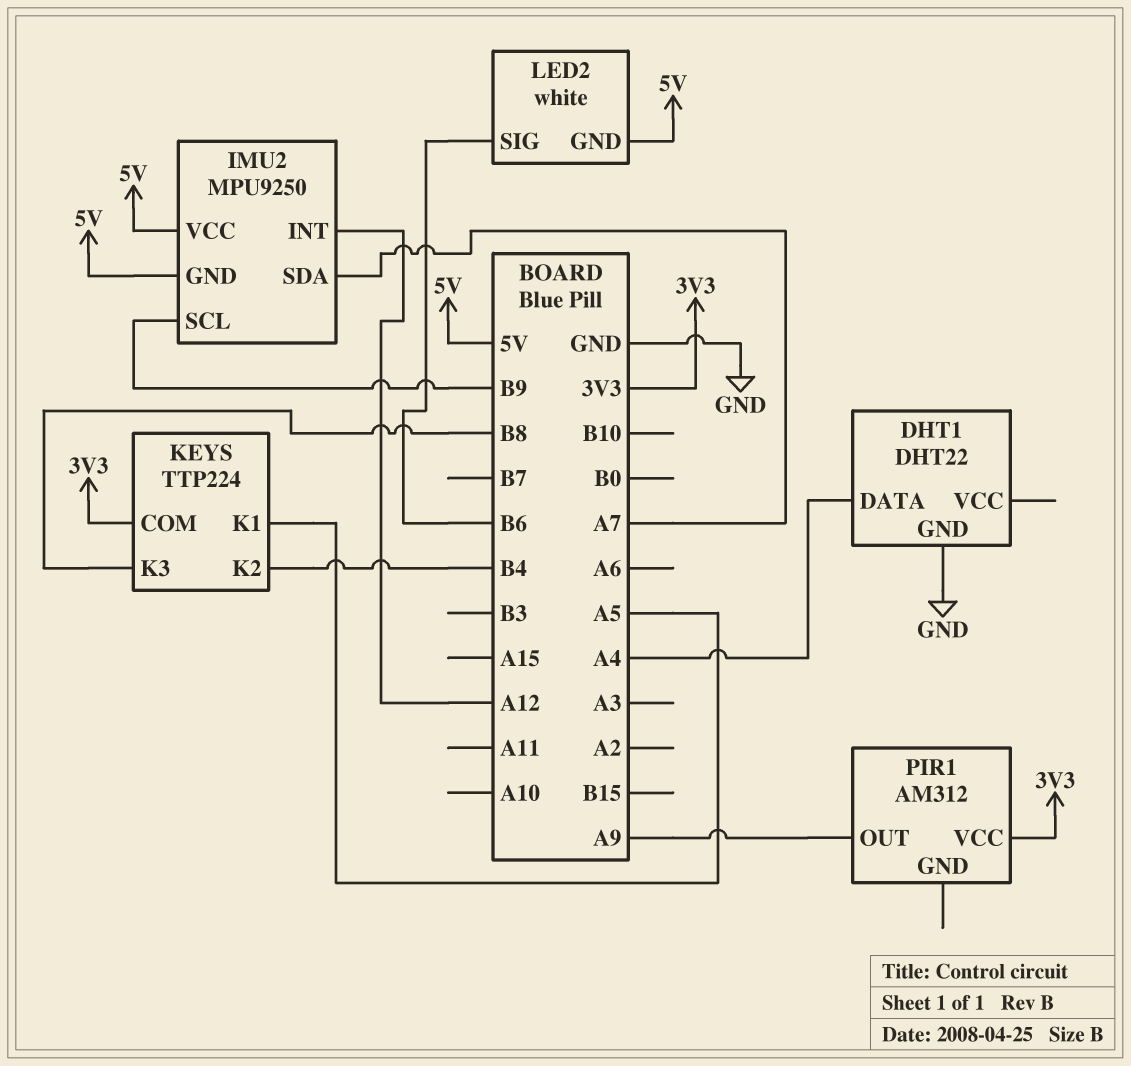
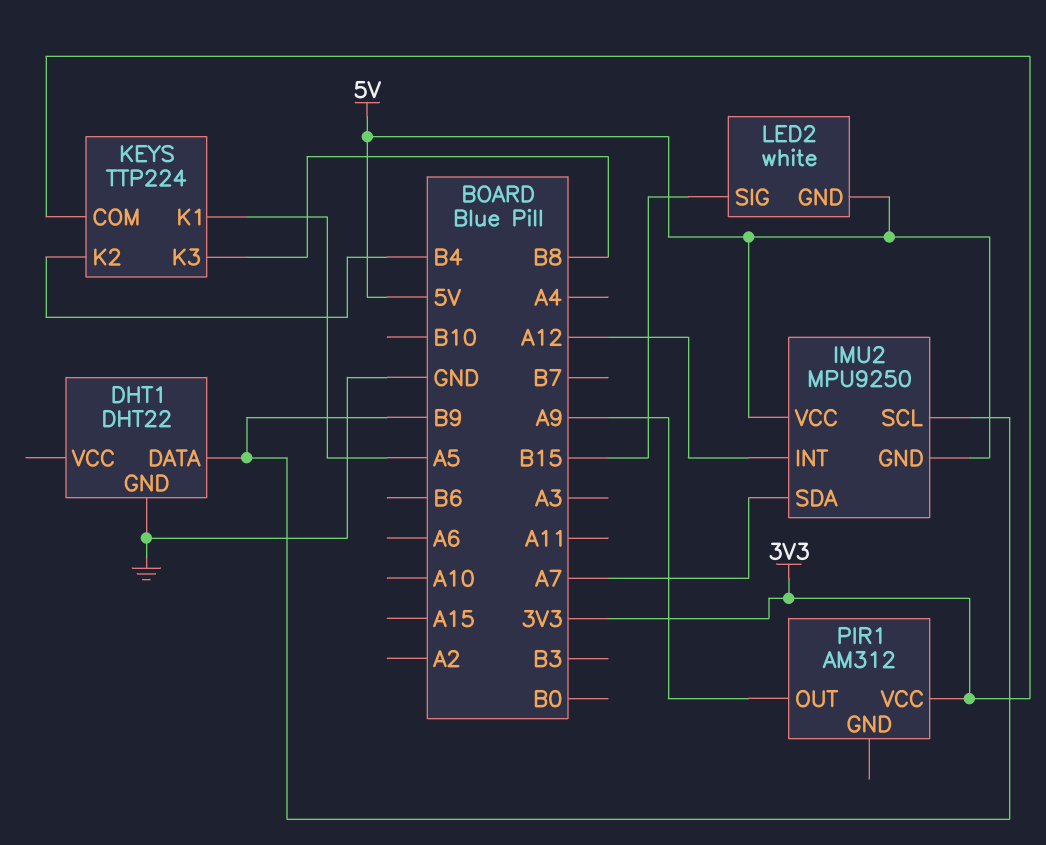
DHT1 pin DATA: A4 -> B9
LED2 pin SIG: B6 -> B15

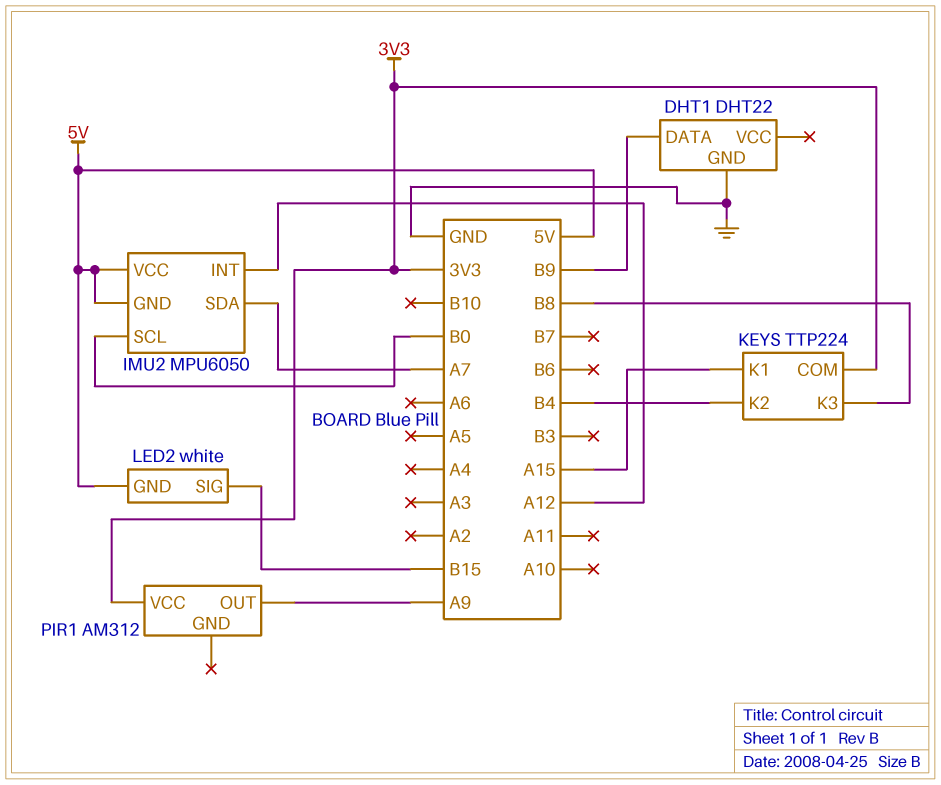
IMU2: MPU9250 -> MPU6050
IMU2 pin SCL: B9 -> B0
KEYS pin K1: A5 -> A15

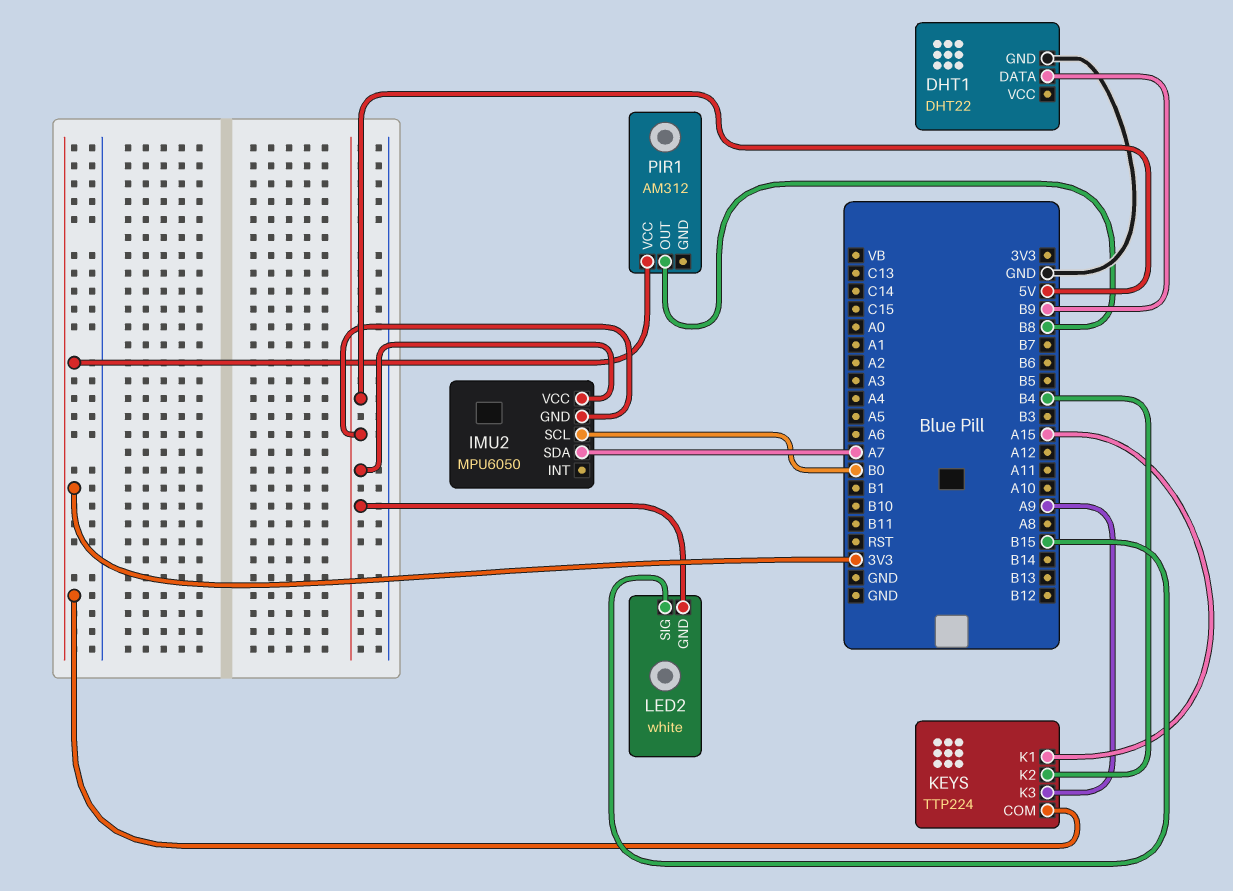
IMU2 pin INT: A12 -> none
KEYS pin K3: B8 -> A9
PIR1 pin OUT: A9 -> B8

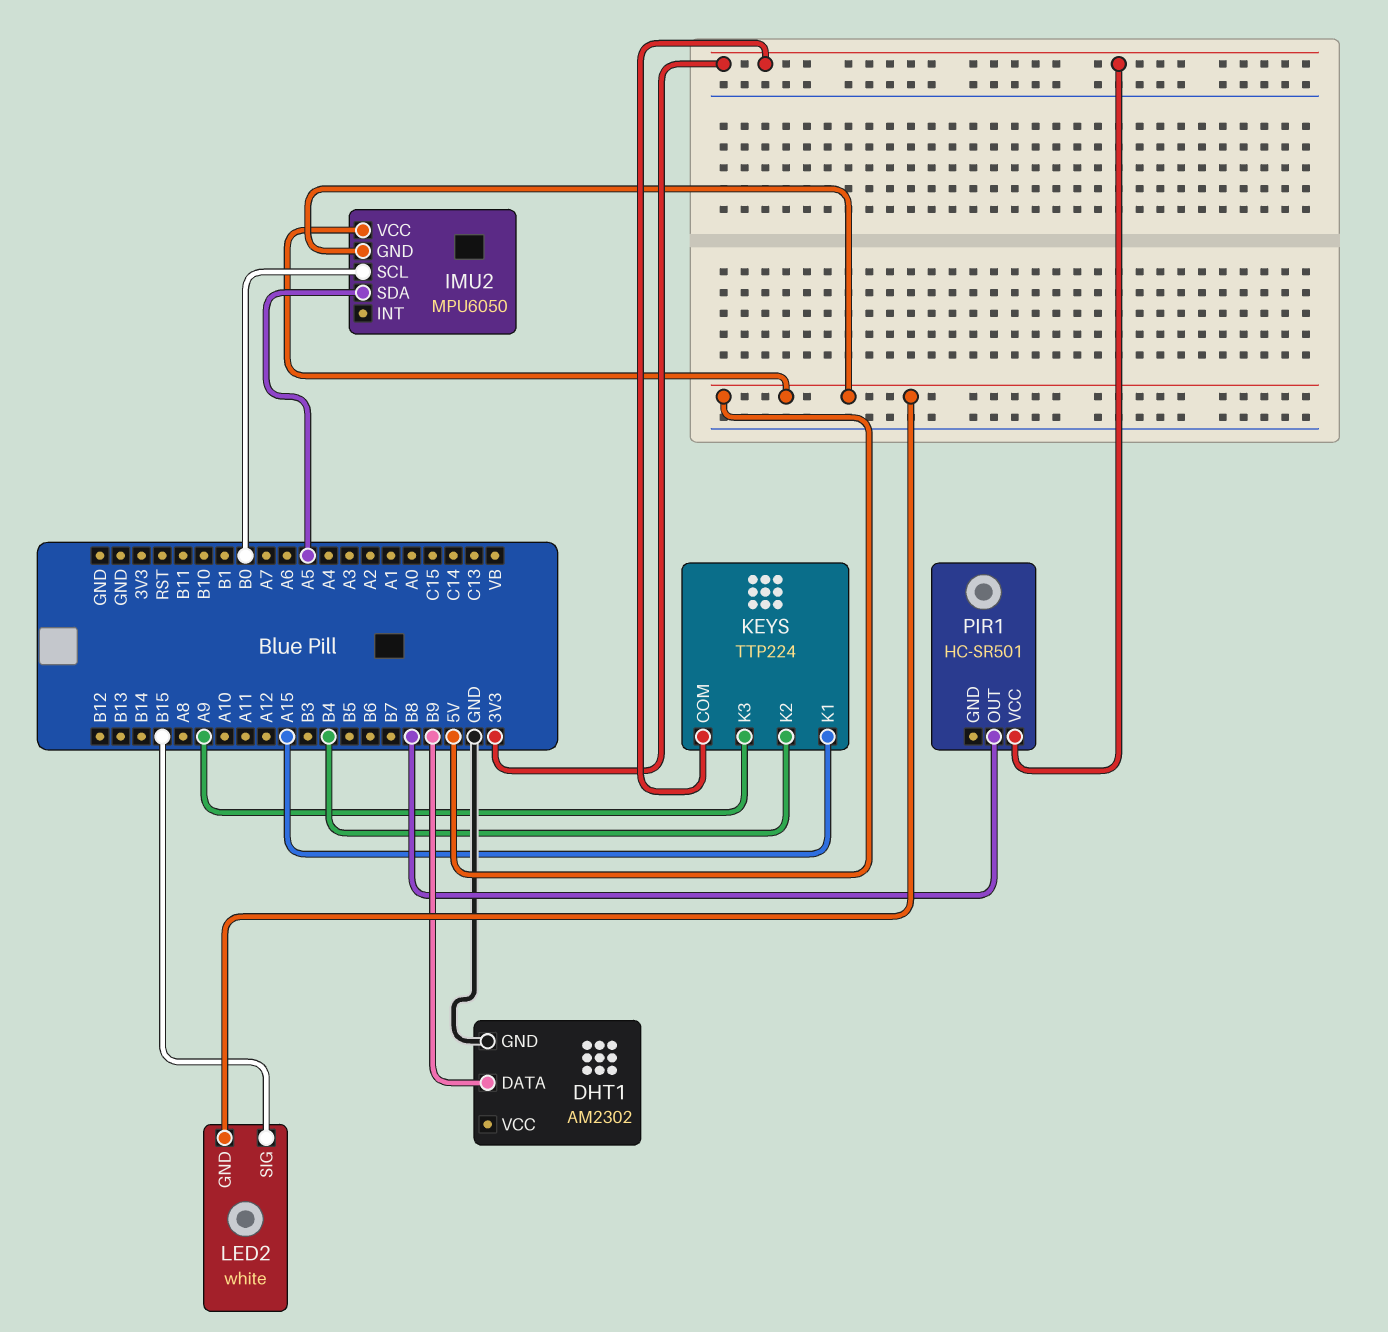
DHT1: DHT22 -> AM2302
IMU2 pin SDA: A7 -> A5
PIR1: AM312 -> HC-SR501

